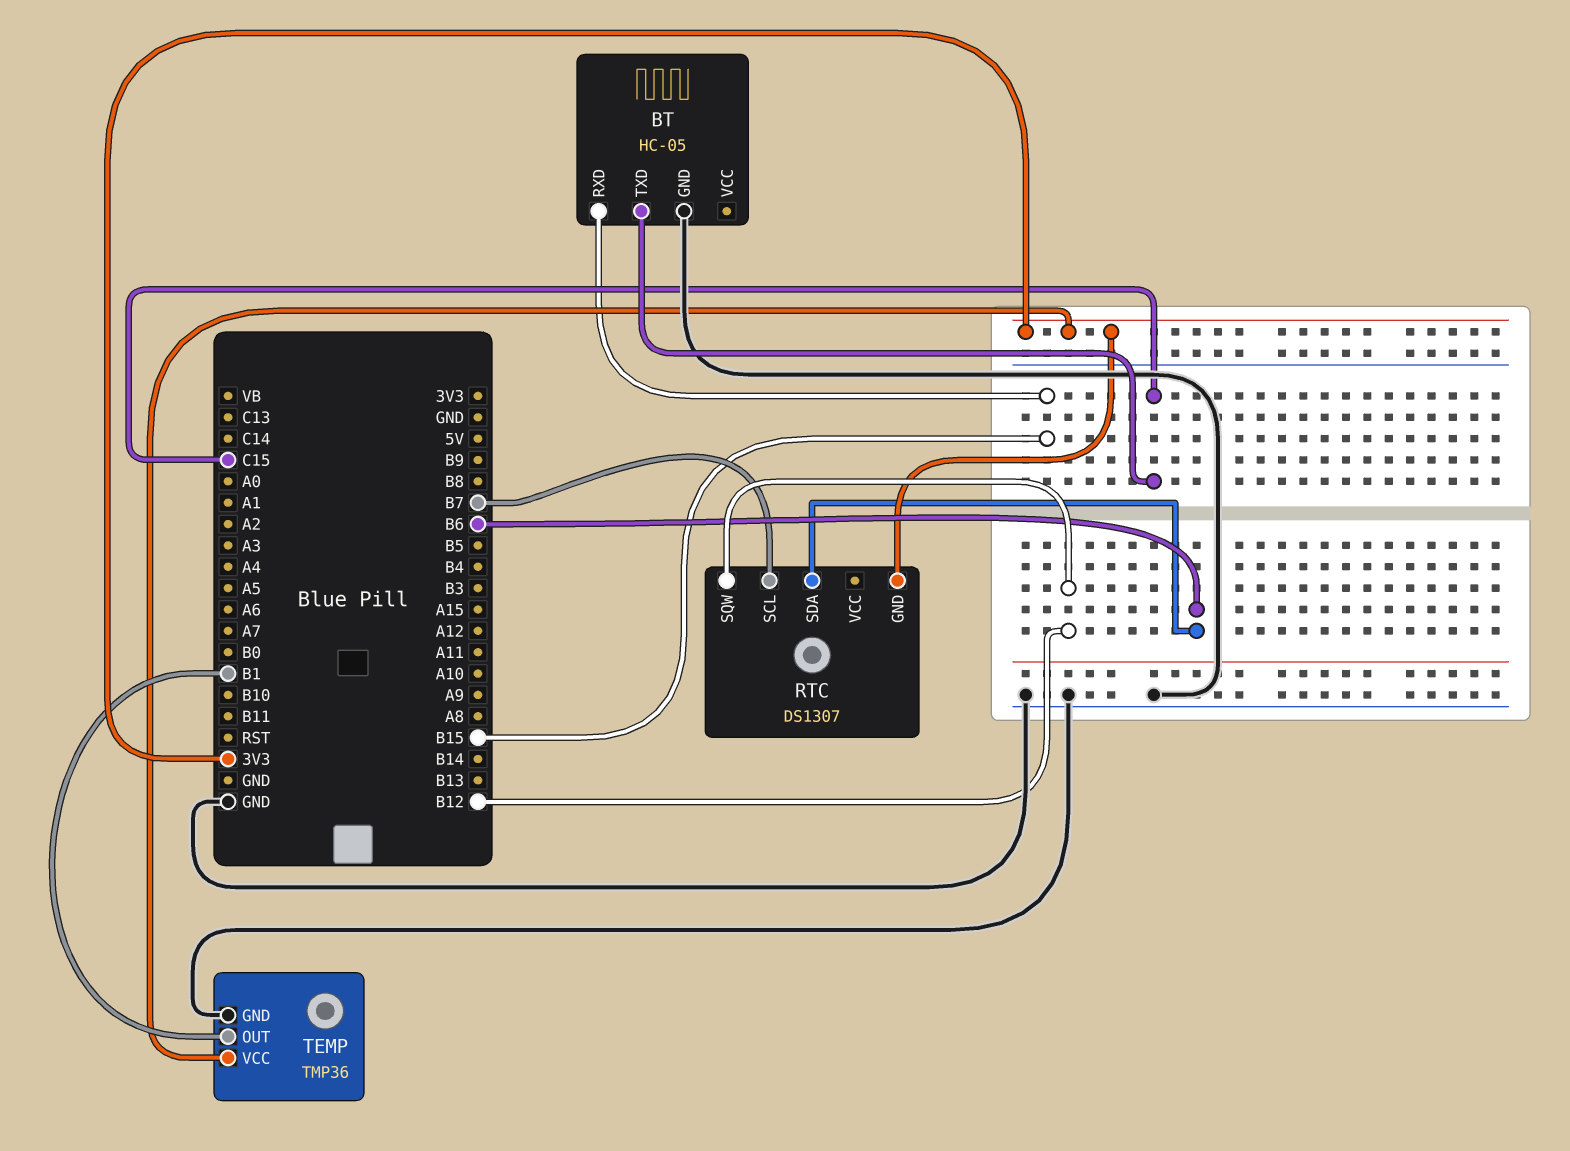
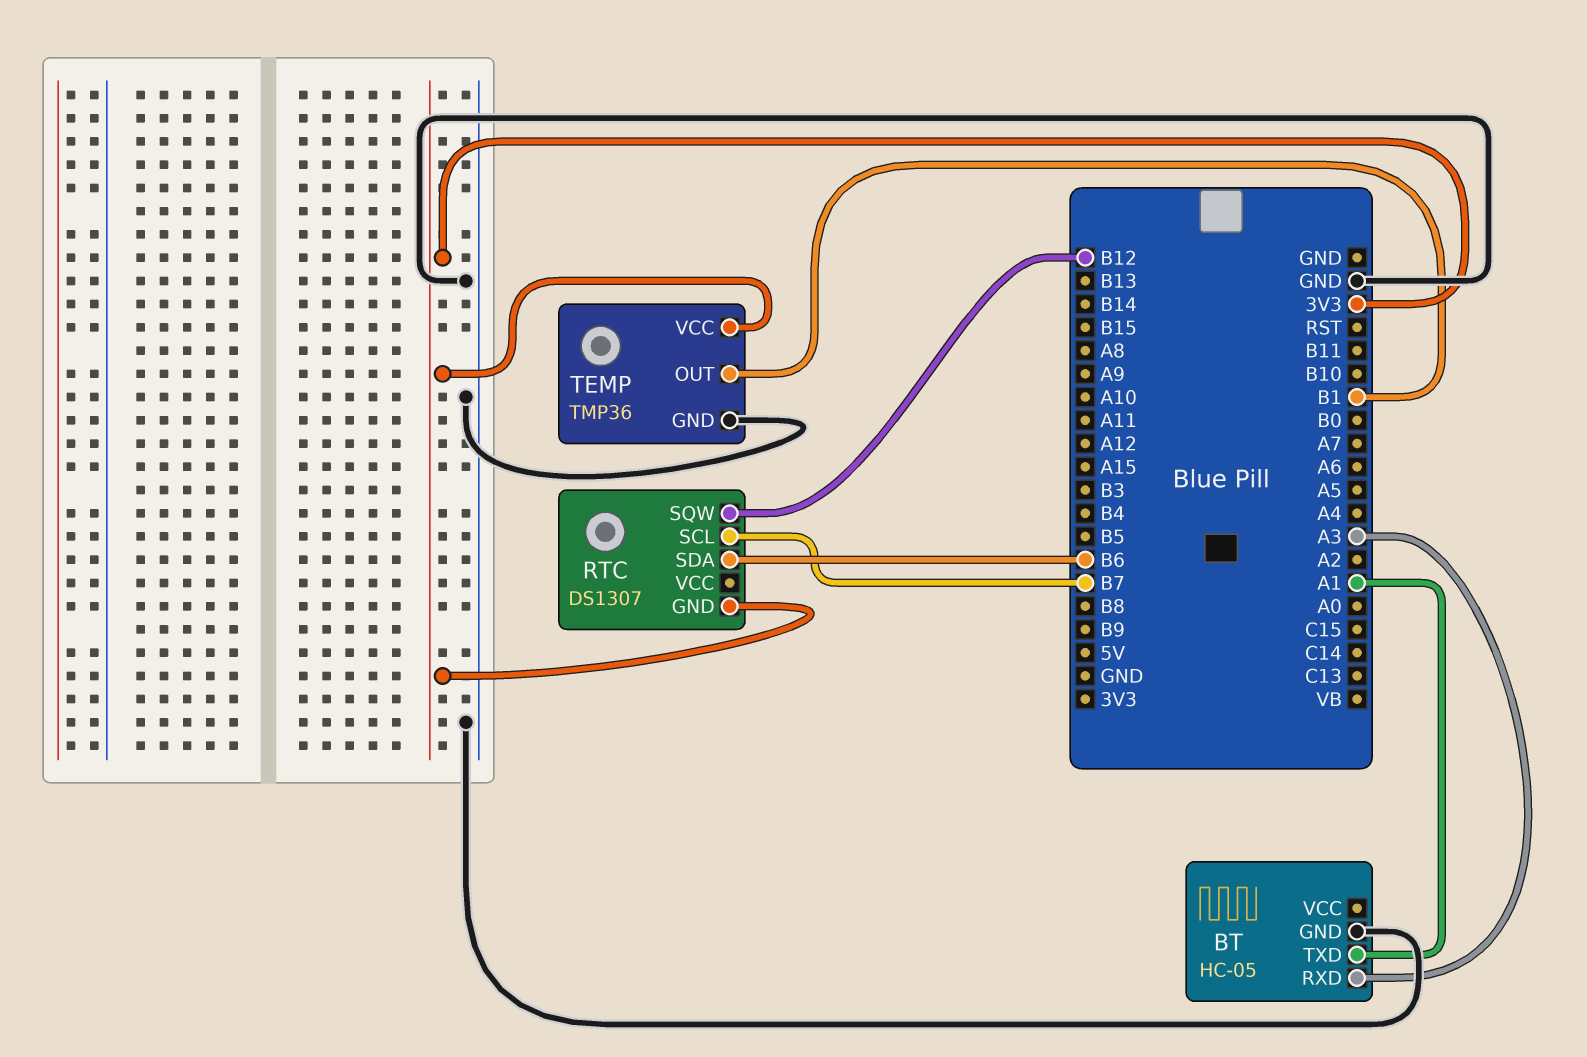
BT pin RXD: B15 -> A3
BT pin TXD: C15 -> A1

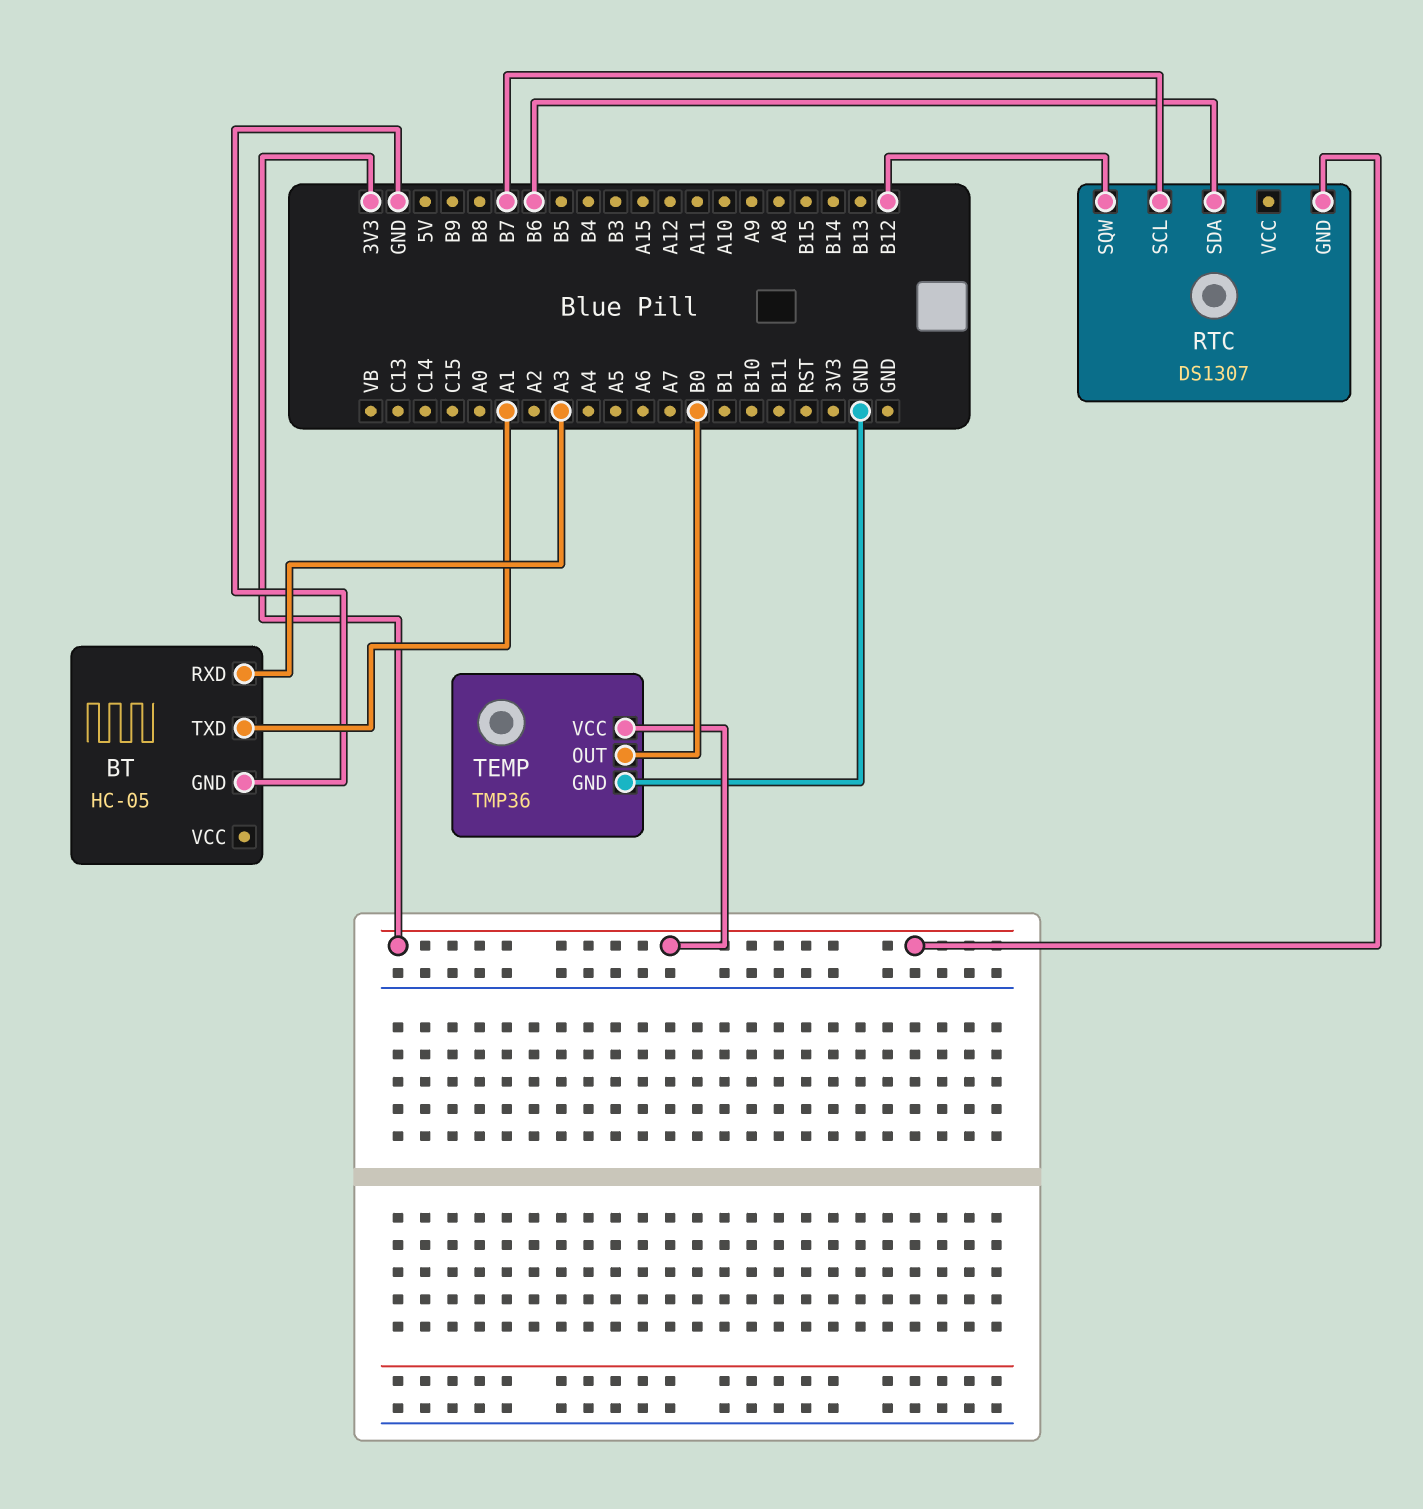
TEMP pin OUT: B1 -> B0

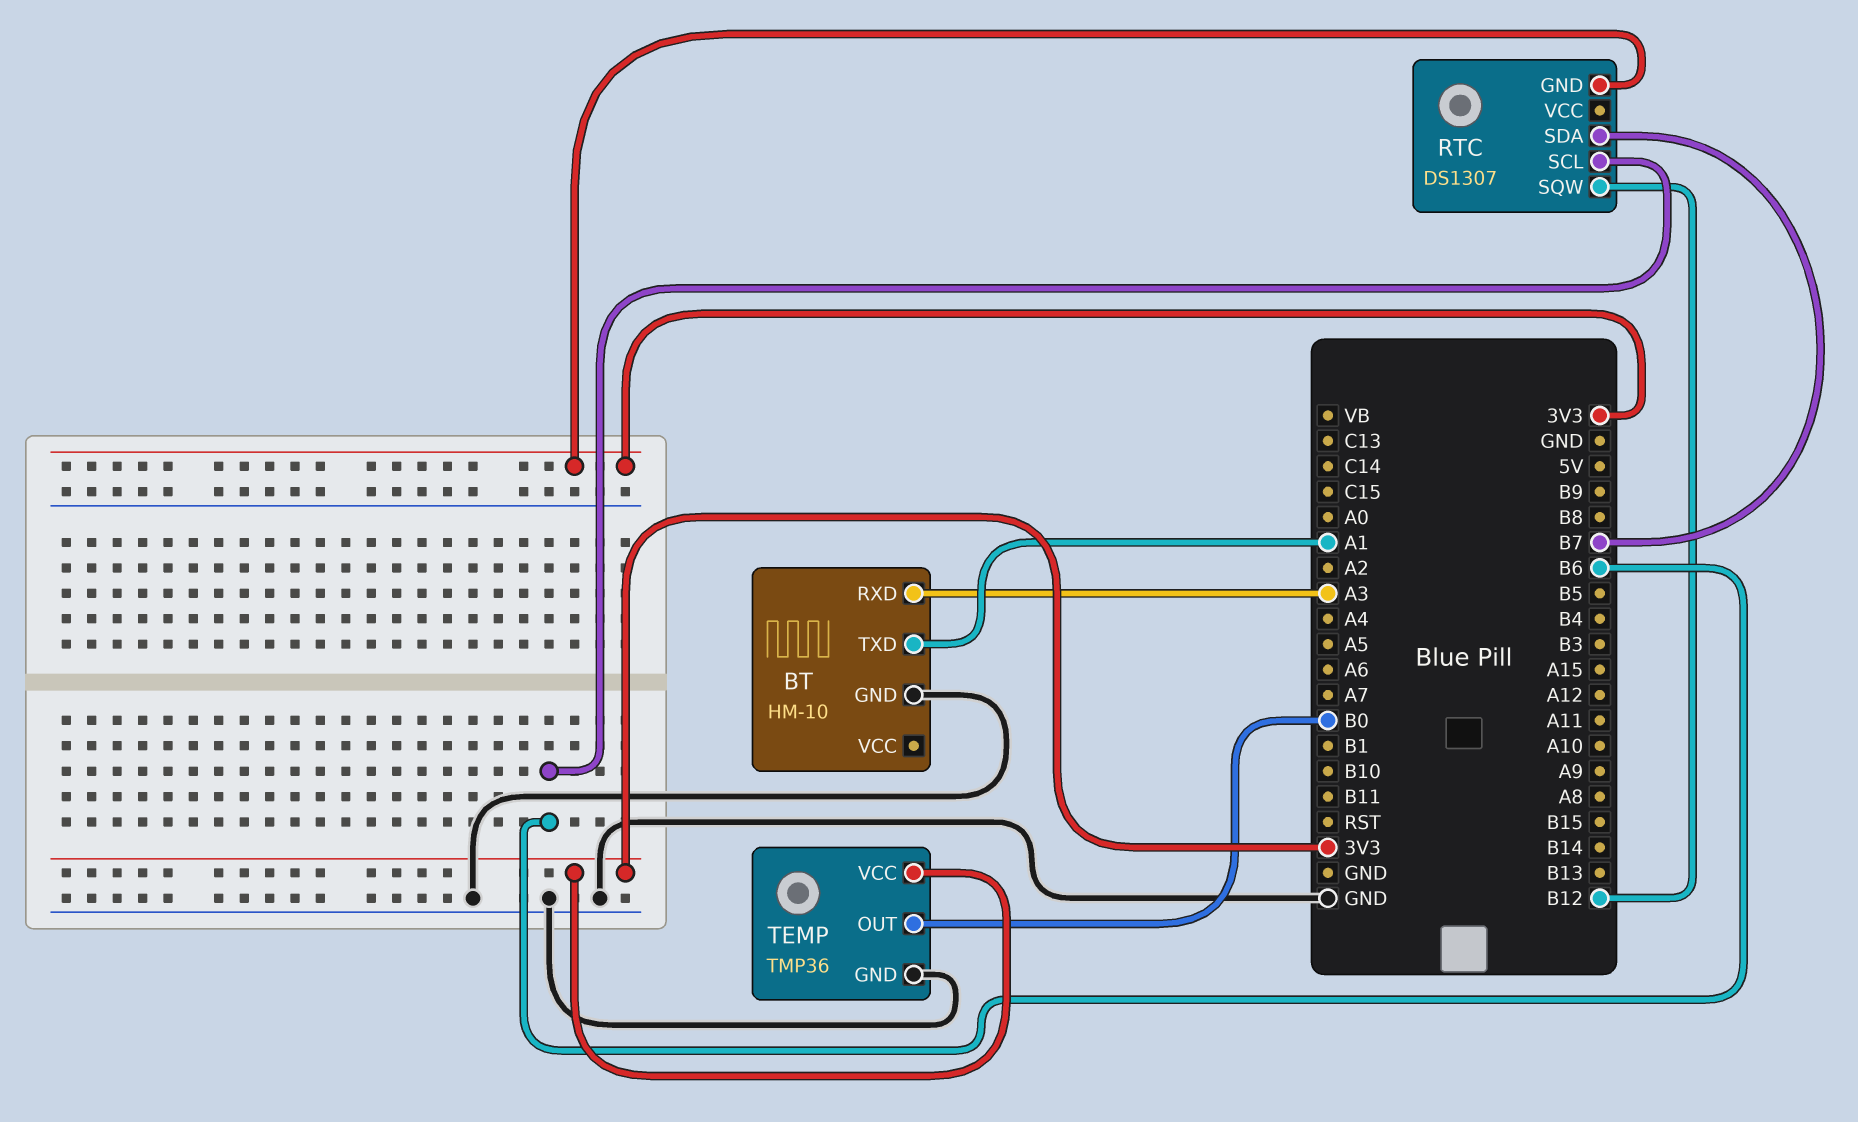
BT: HC-05 -> HM-10
RTC pin SCL: B7 -> B6
RTC pin SDA: B6 -> B7

